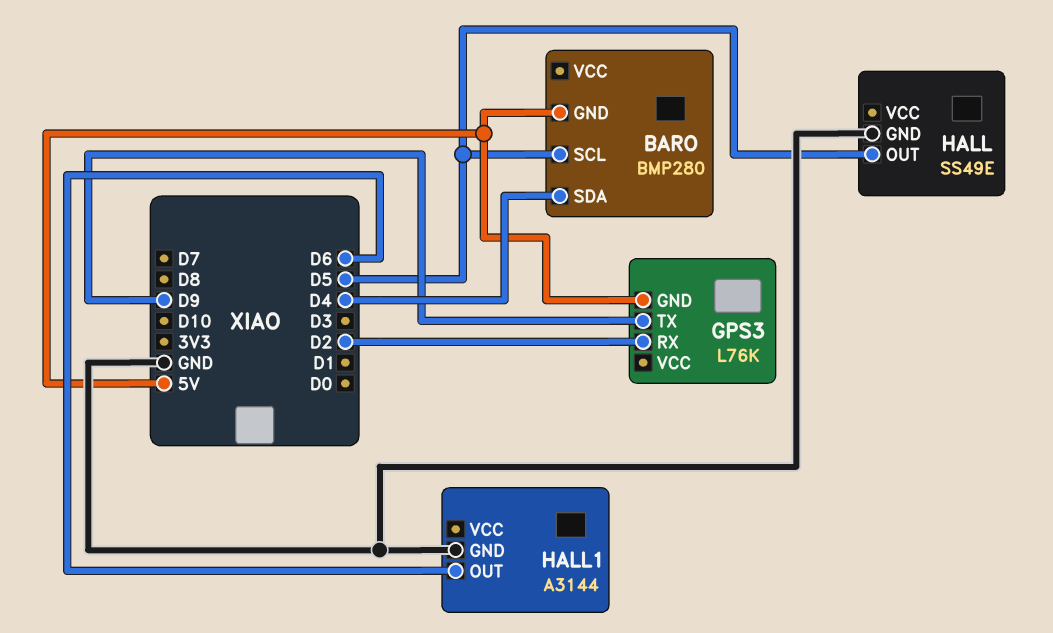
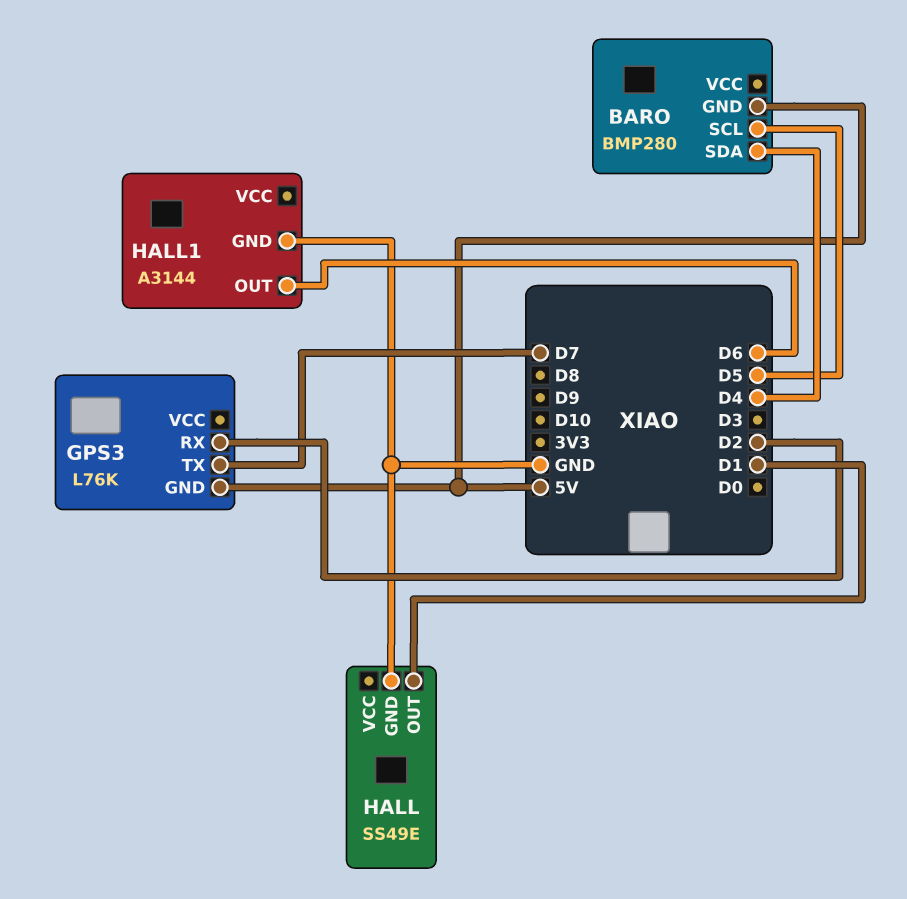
GPS3 pin TX: D9 -> D7
HALL pin OUT: D5 -> D1

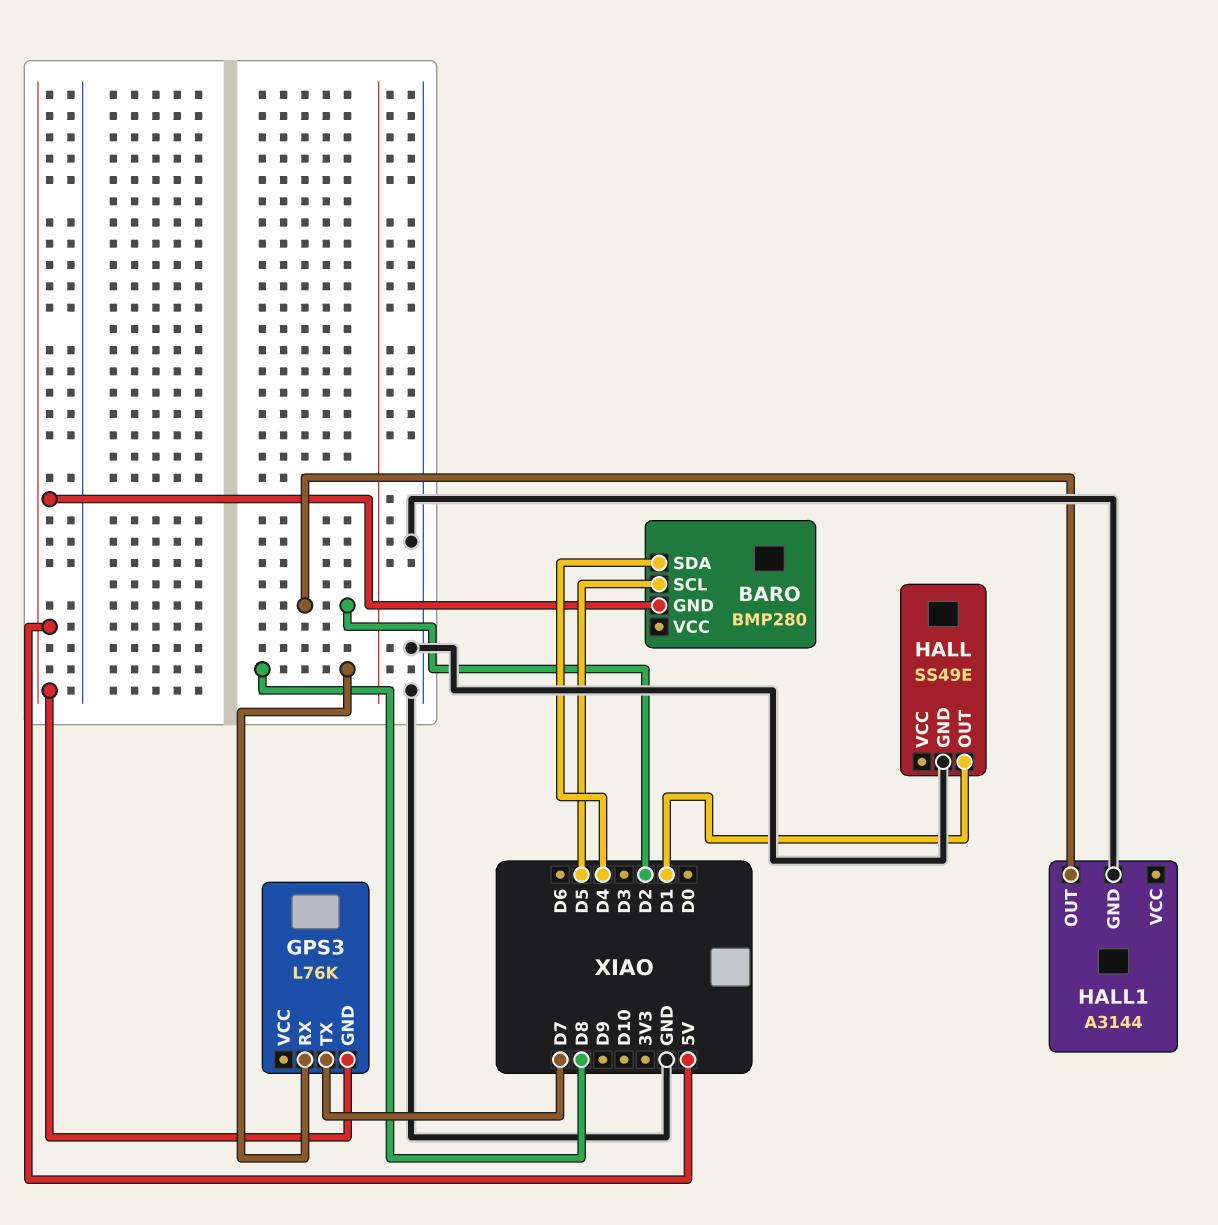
GPS3 pin RX: D2 -> D8
HALL1 pin OUT: D6 -> D2

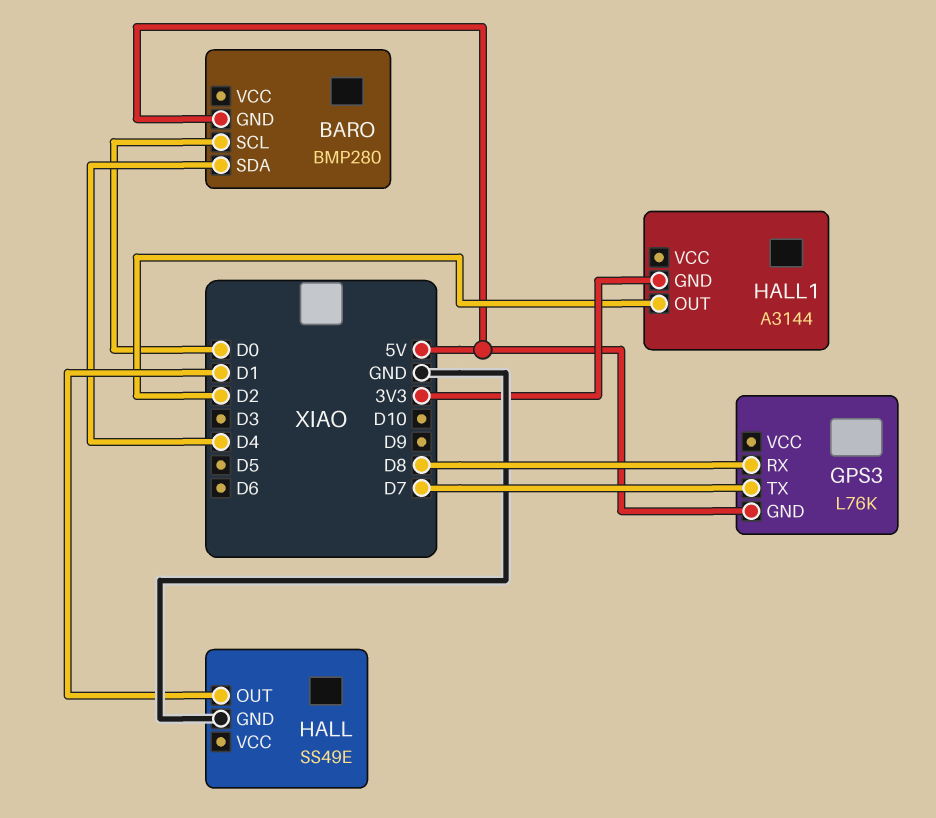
BARO pin SCL: D5 -> D0
HALL1 pin GND: GND -> 3V3

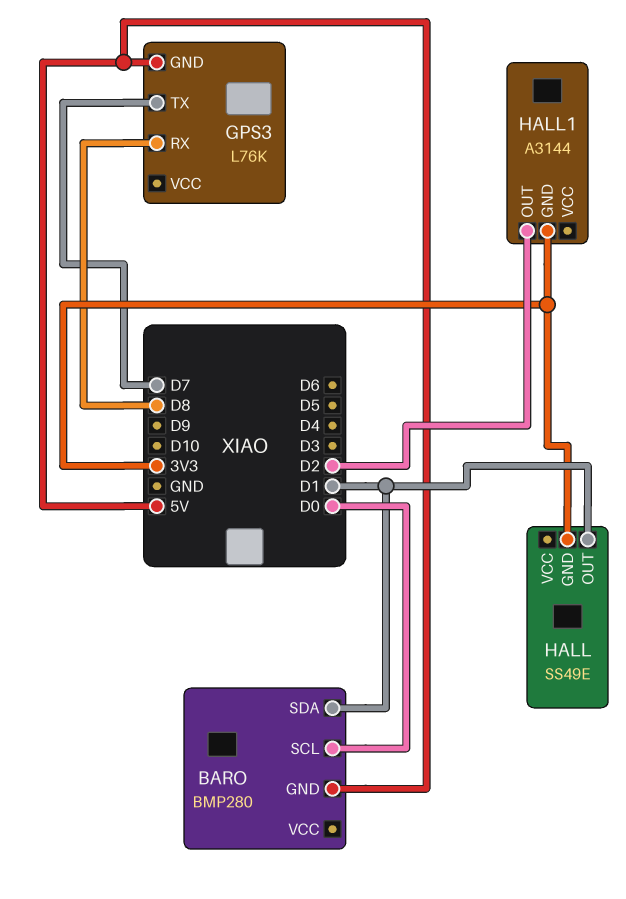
BARO pin SDA: D4 -> D1
HALL pin GND: GND -> 3V3

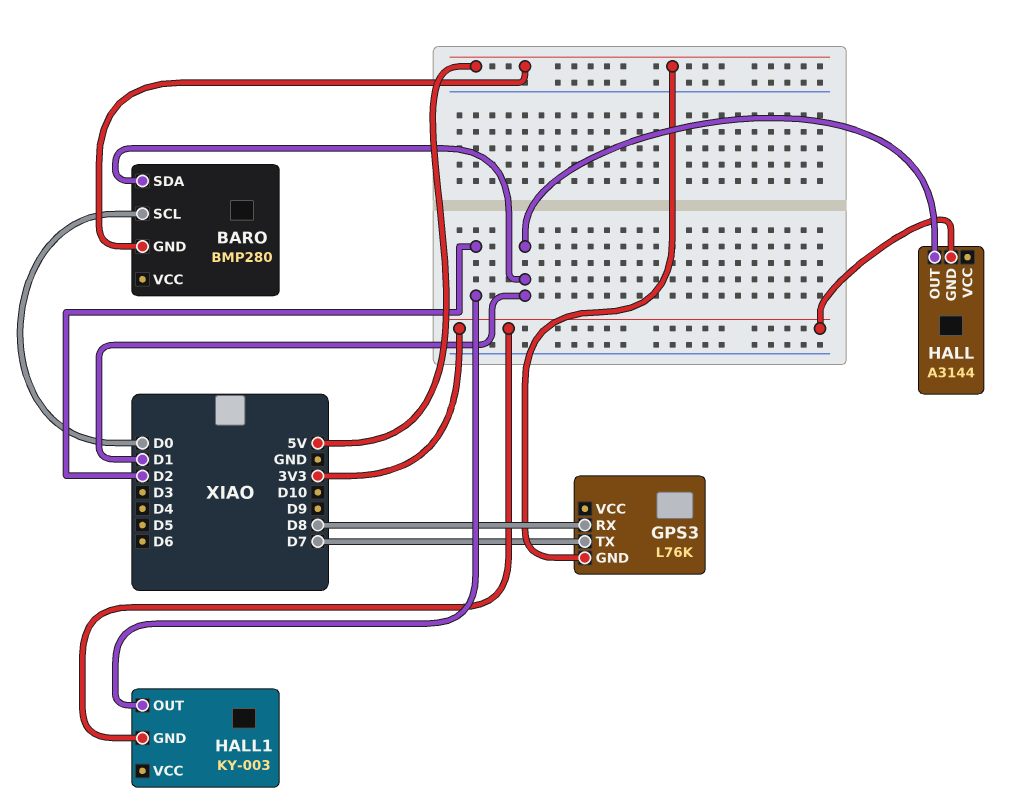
HALL: SS49E -> A3144
HALL1: A3144 -> KY-003

